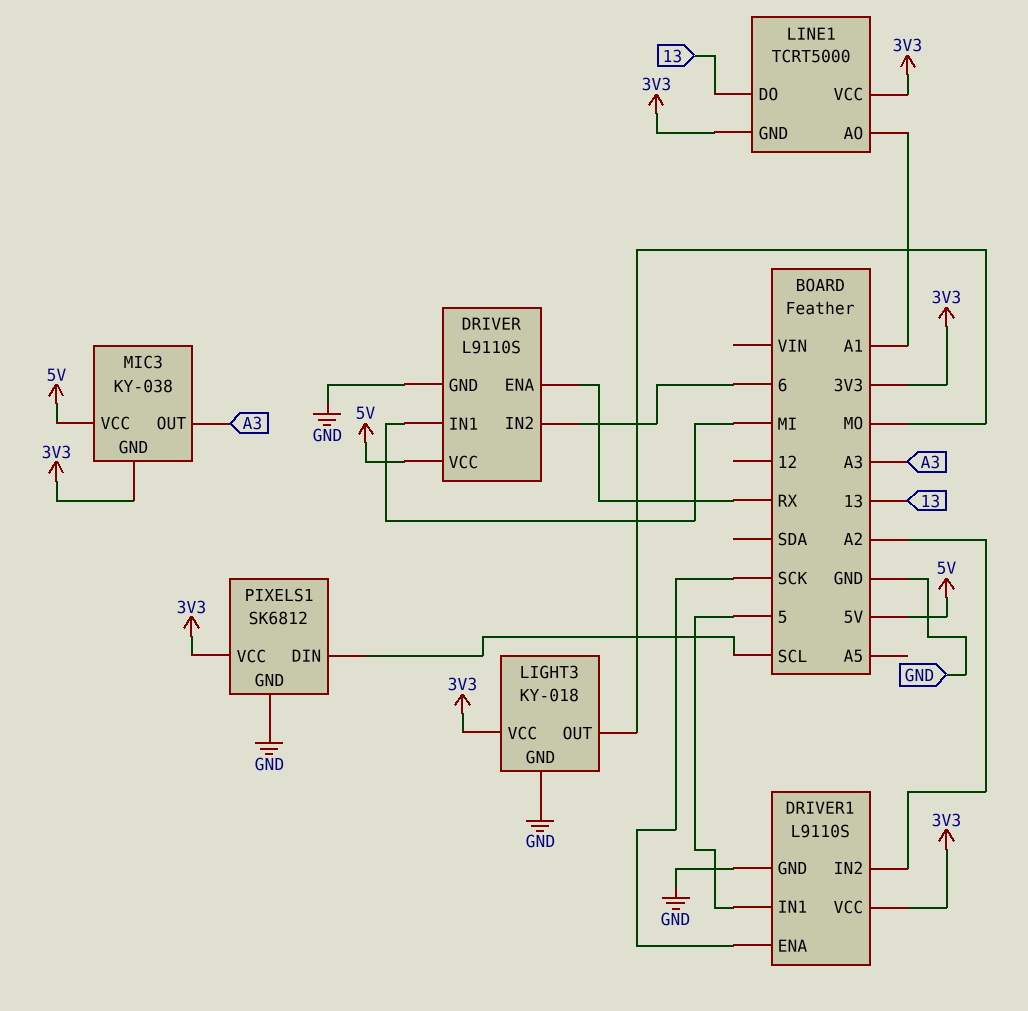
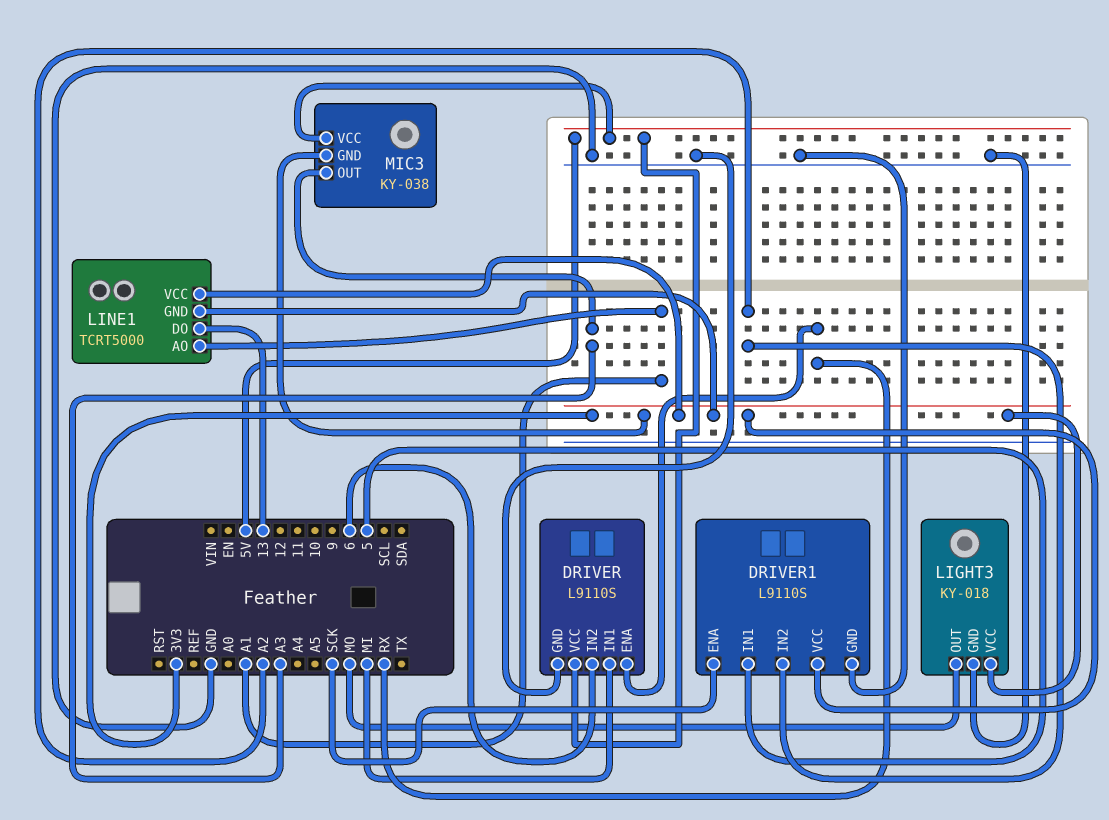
PIXELS1: SK6812 -> none
PIXELS1 pin DIN: SCL -> none
PIXELS1 pin GND: GND -> none
PIXELS1 pin VCC: 3V3 -> none

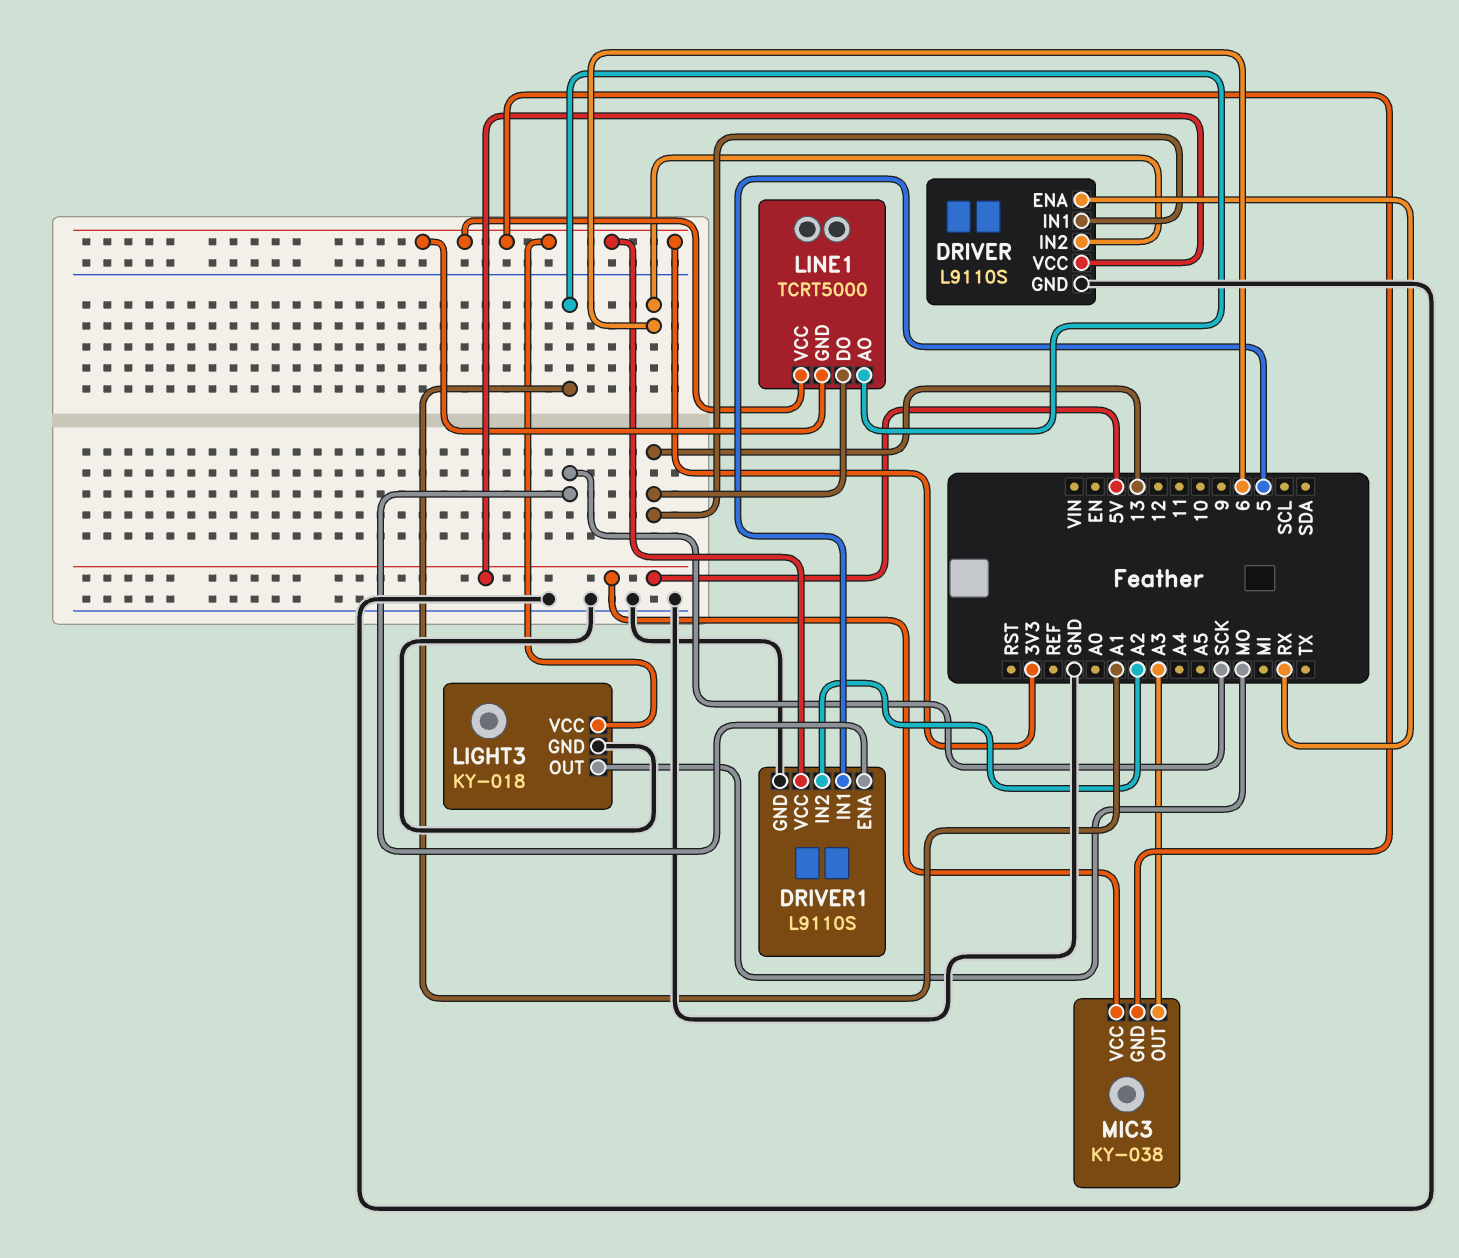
DRIVER pin IN1: MI -> 13

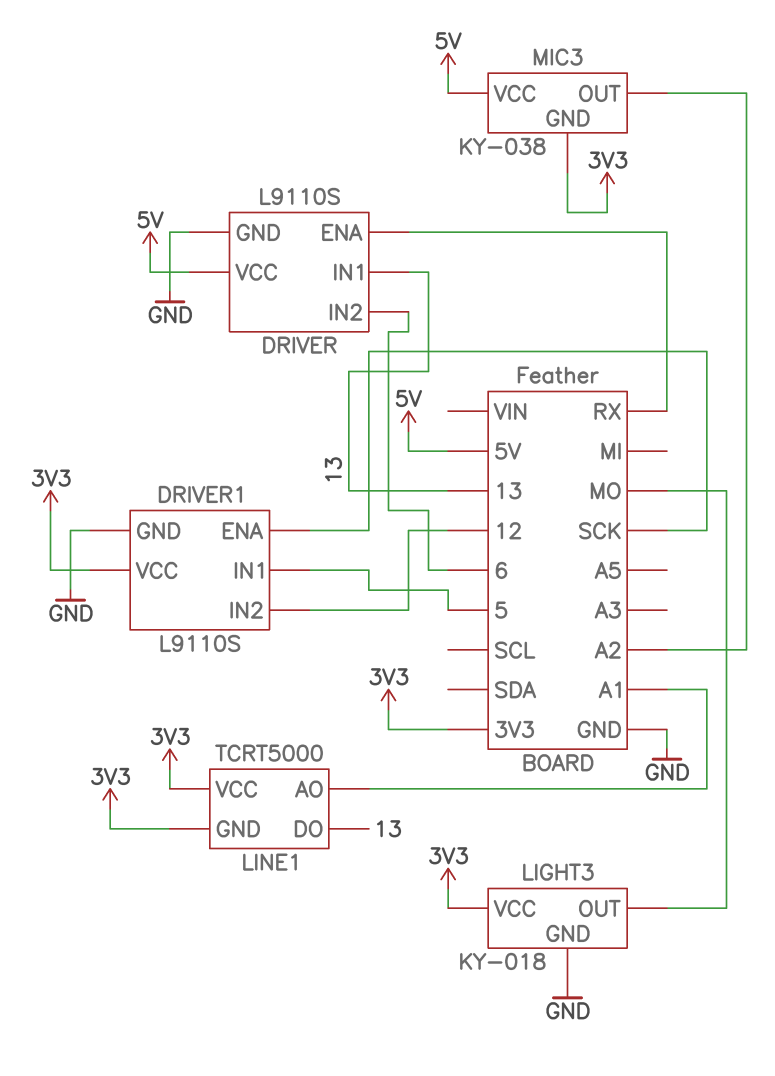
DRIVER1 pin IN2: A2 -> 12
MIC3 pin OUT: A3 -> A2

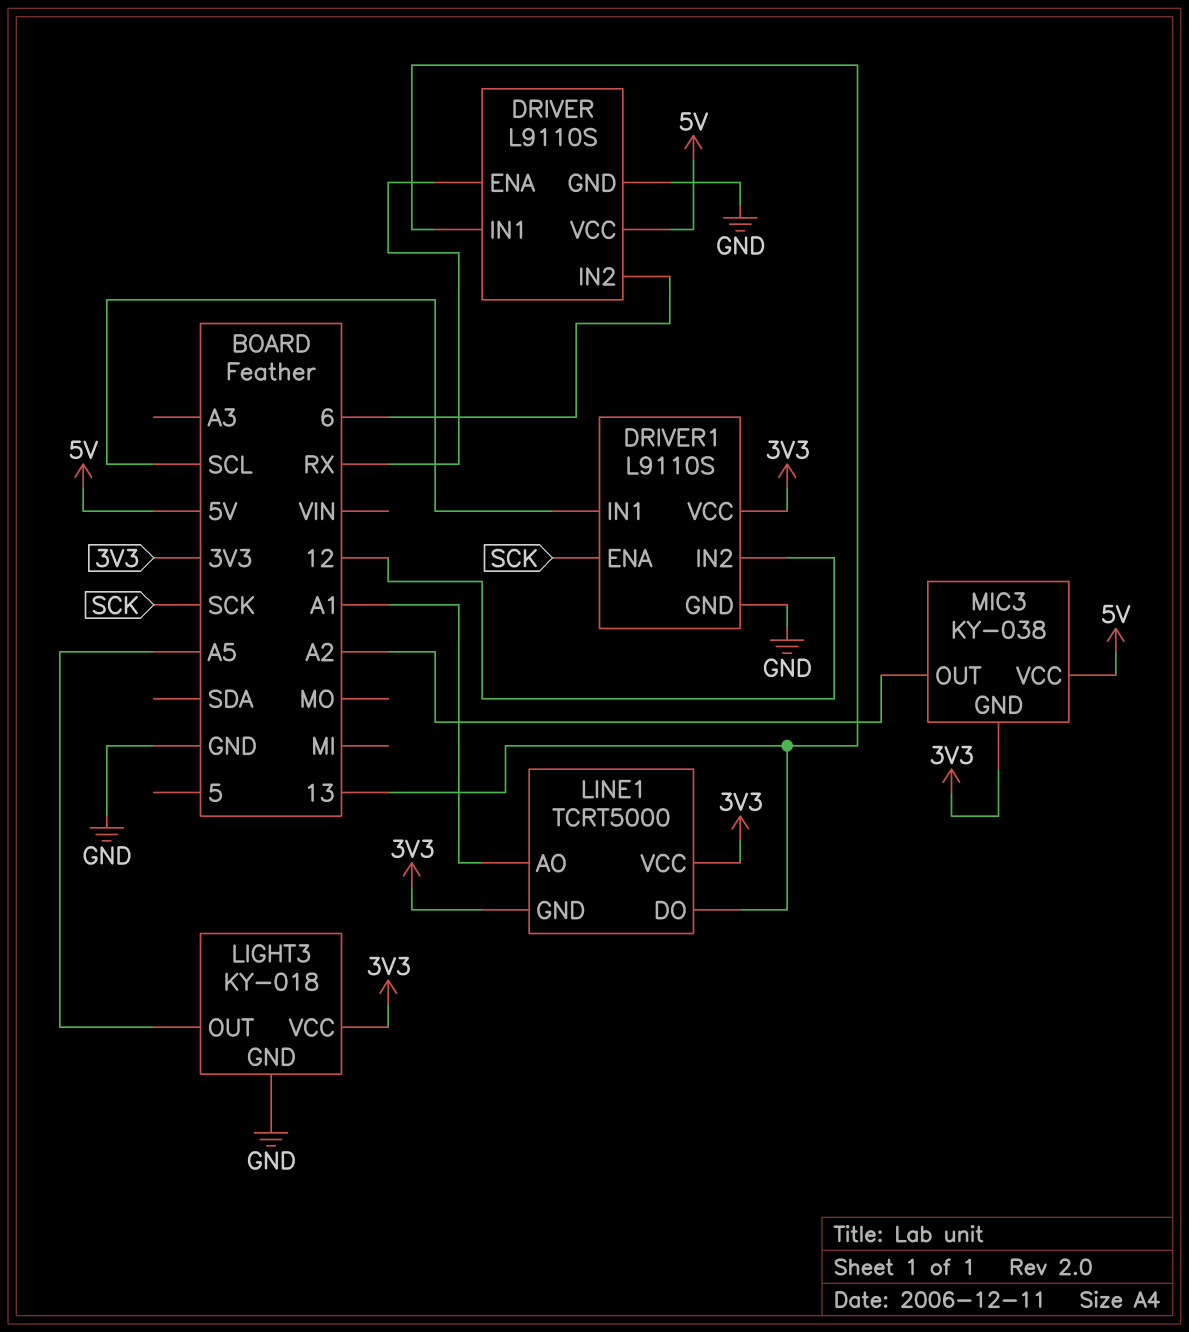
DRIVER1 pin IN1: 5 -> SCL
LIGHT3 pin OUT: MO -> A5

